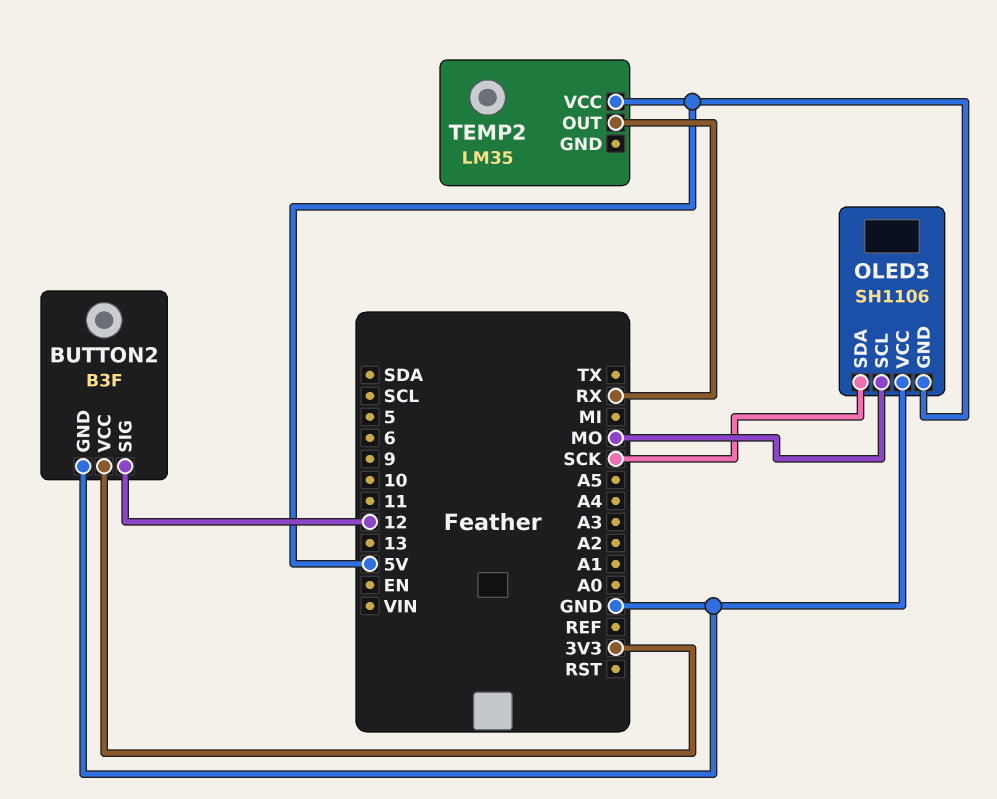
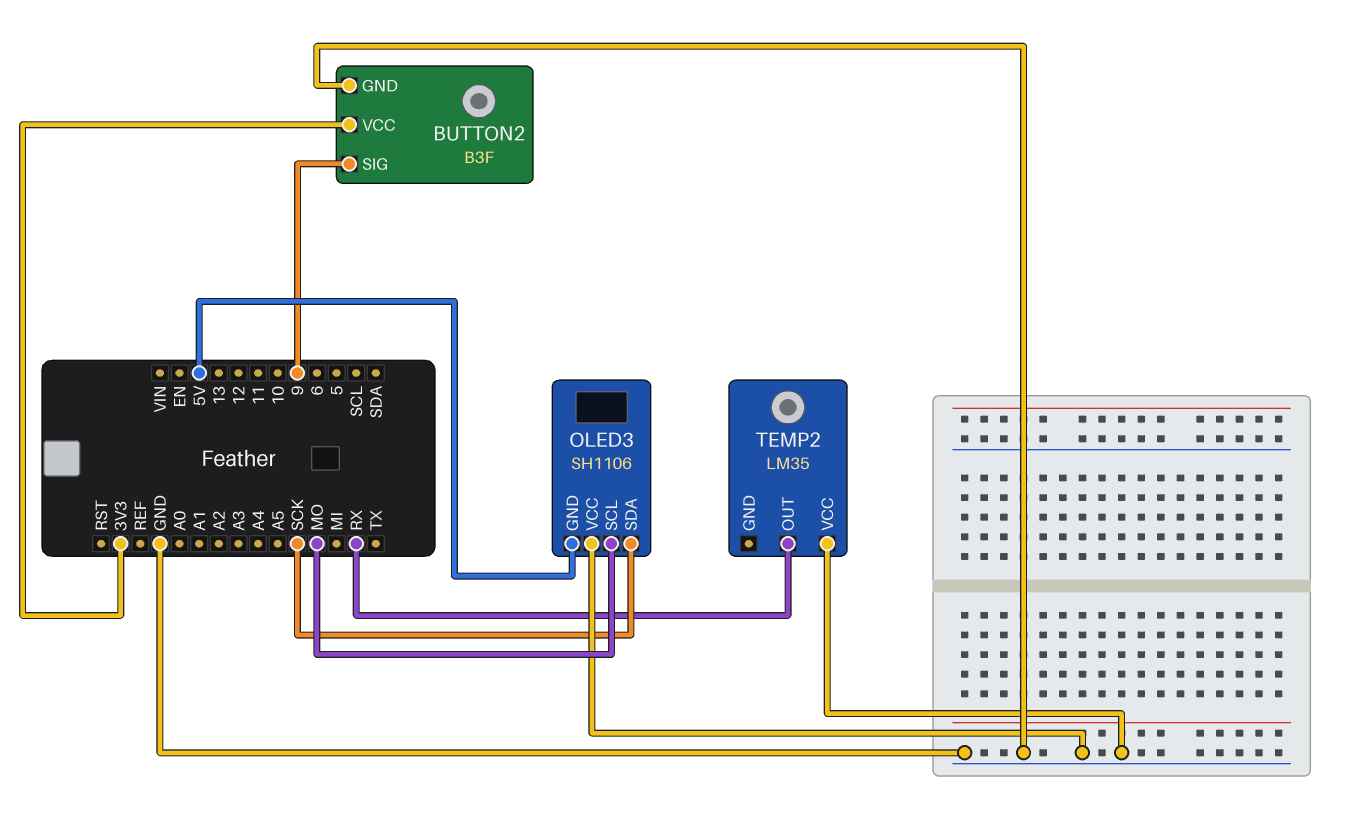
BUTTON2 pin SIG: 12 -> 9
TEMP2 pin VCC: 5V -> GND

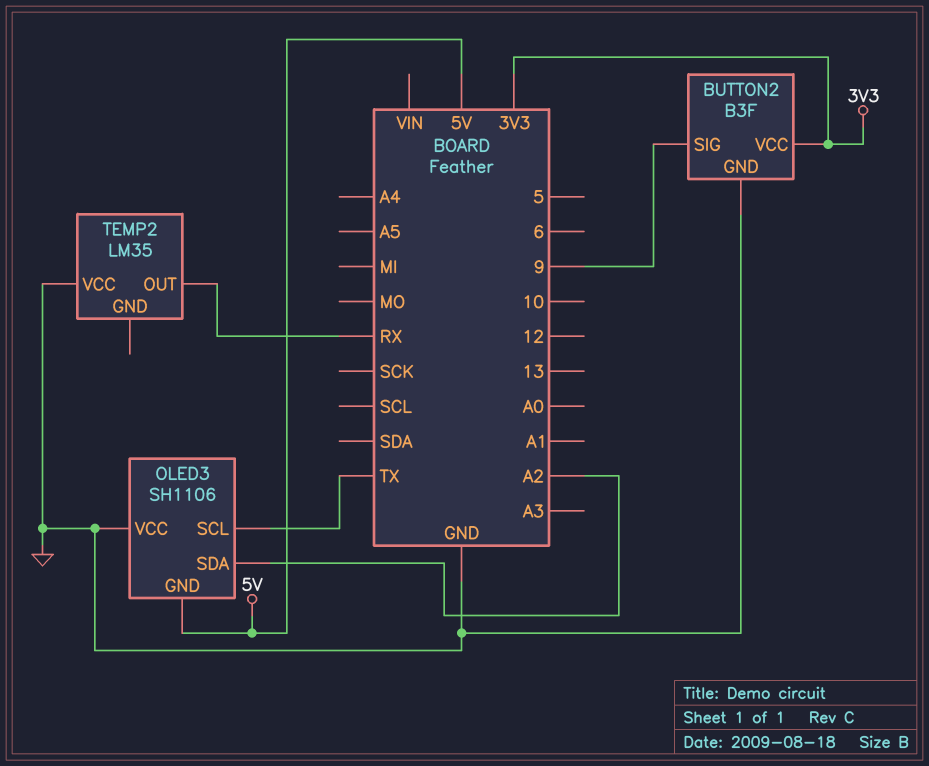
OLED3 pin SCL: MO -> TX
OLED3 pin SDA: SCK -> A2

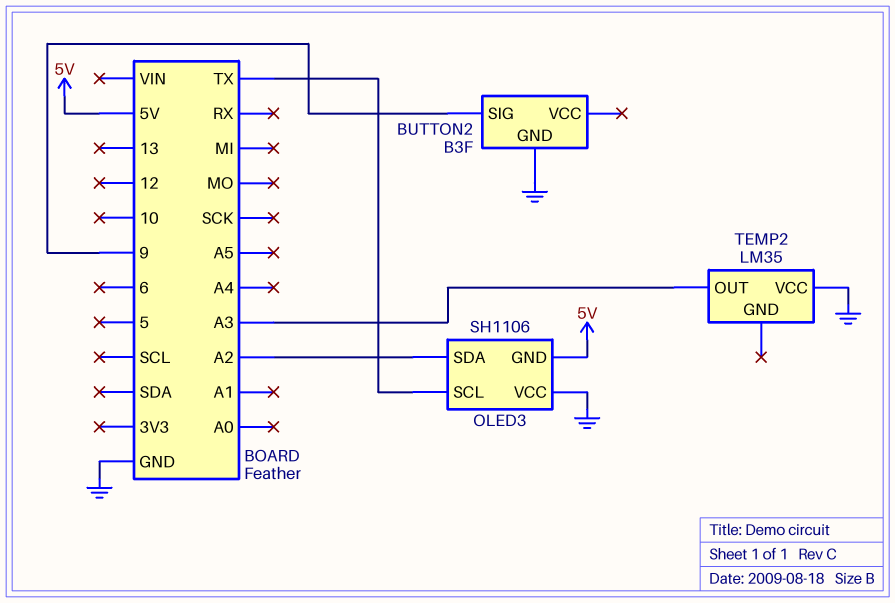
BUTTON2 pin VCC: 3V3 -> none
TEMP2 pin OUT: RX -> A3

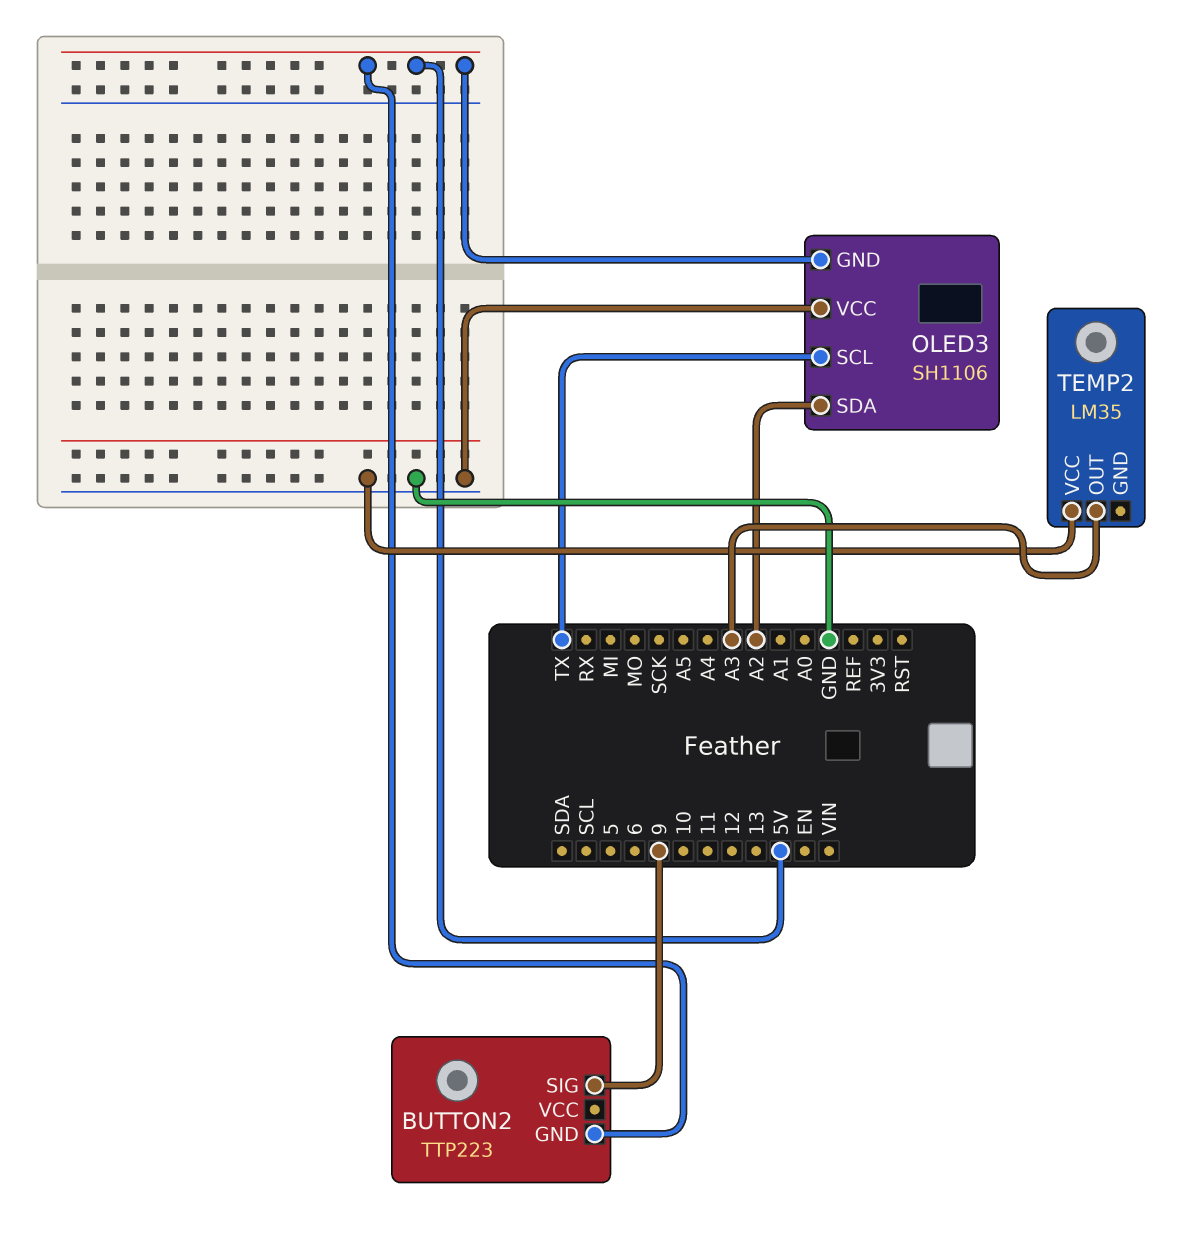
BUTTON2: B3F -> TTP223
BUTTON2 pin GND: GND -> 5V

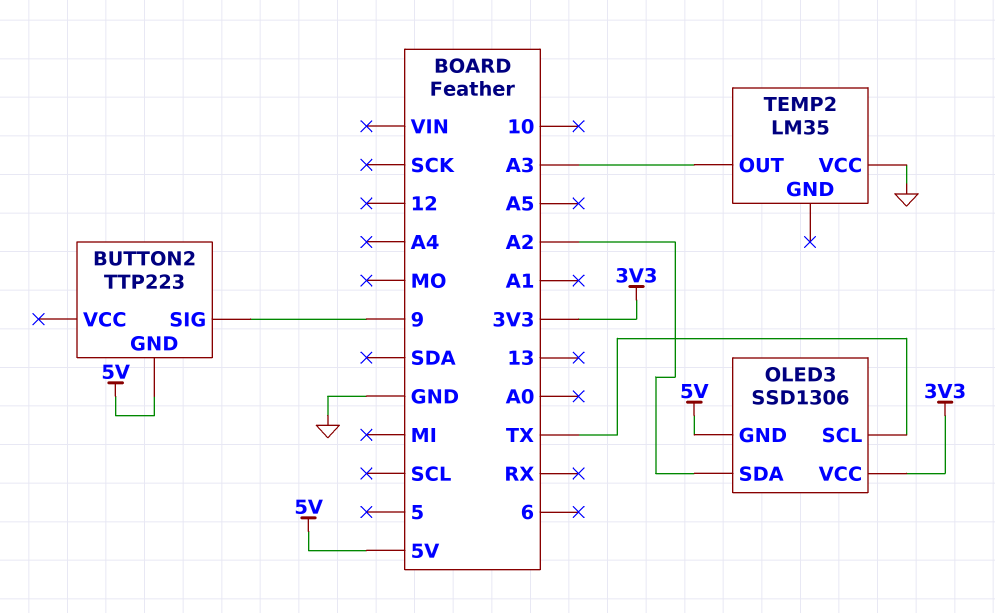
OLED3: SH1106 -> SSD1306
OLED3 pin VCC: GND -> 3V3

